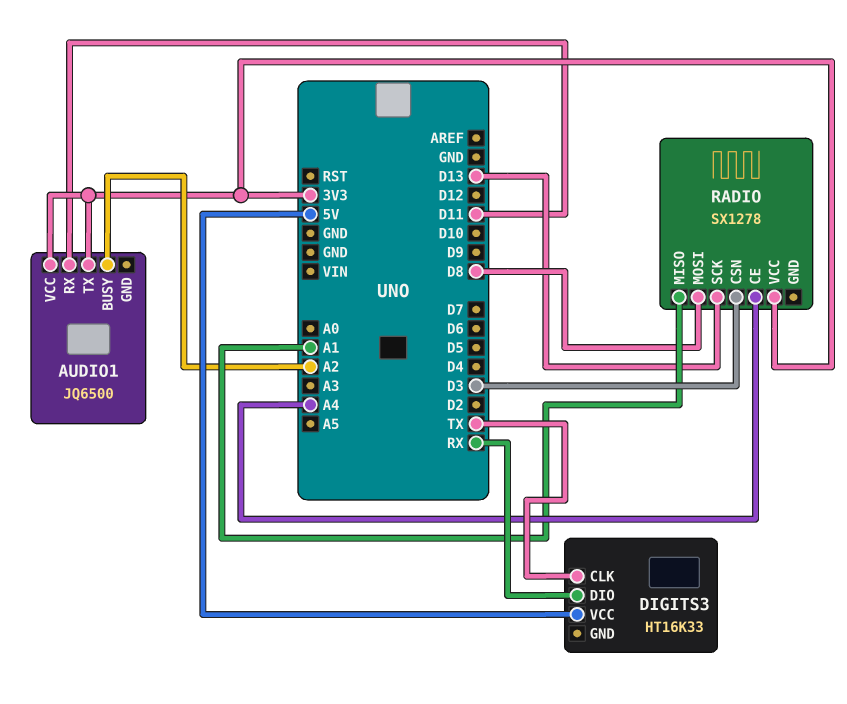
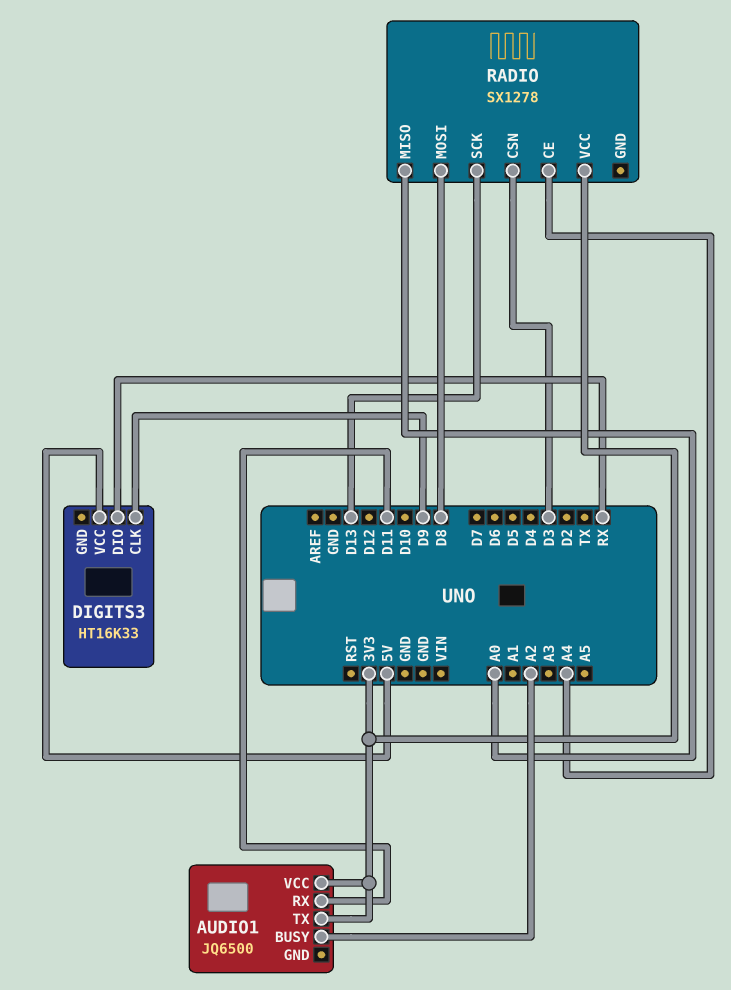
DIGITS3 pin CLK: TX -> D9
RADIO pin MISO: A1 -> A0

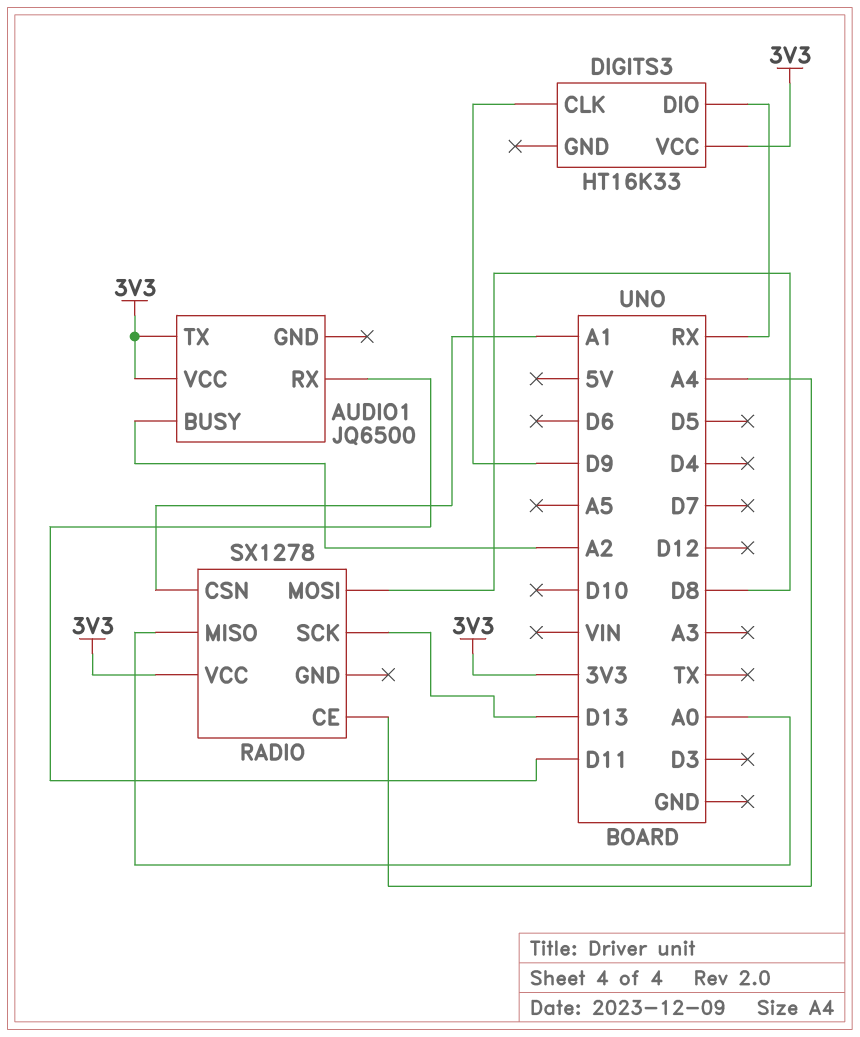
DIGITS3 pin VCC: 5V -> 3V3
RADIO pin CSN: D3 -> A1

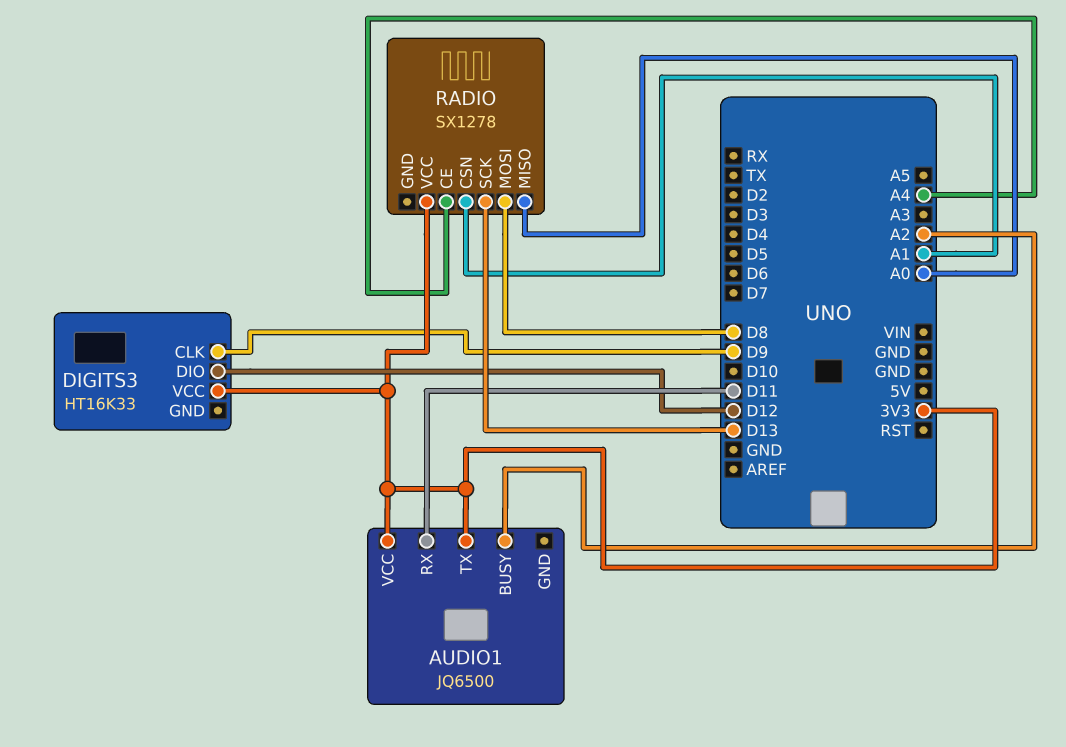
DIGITS3 pin DIO: RX -> D12

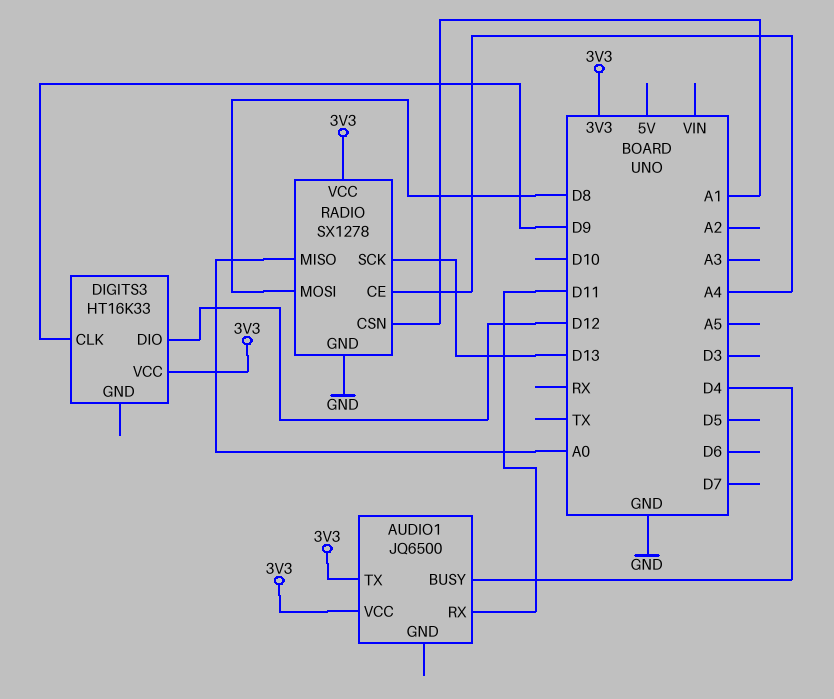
AUDIO1 pin BUSY: A2 -> D4
RADIO pin GND: none -> GND

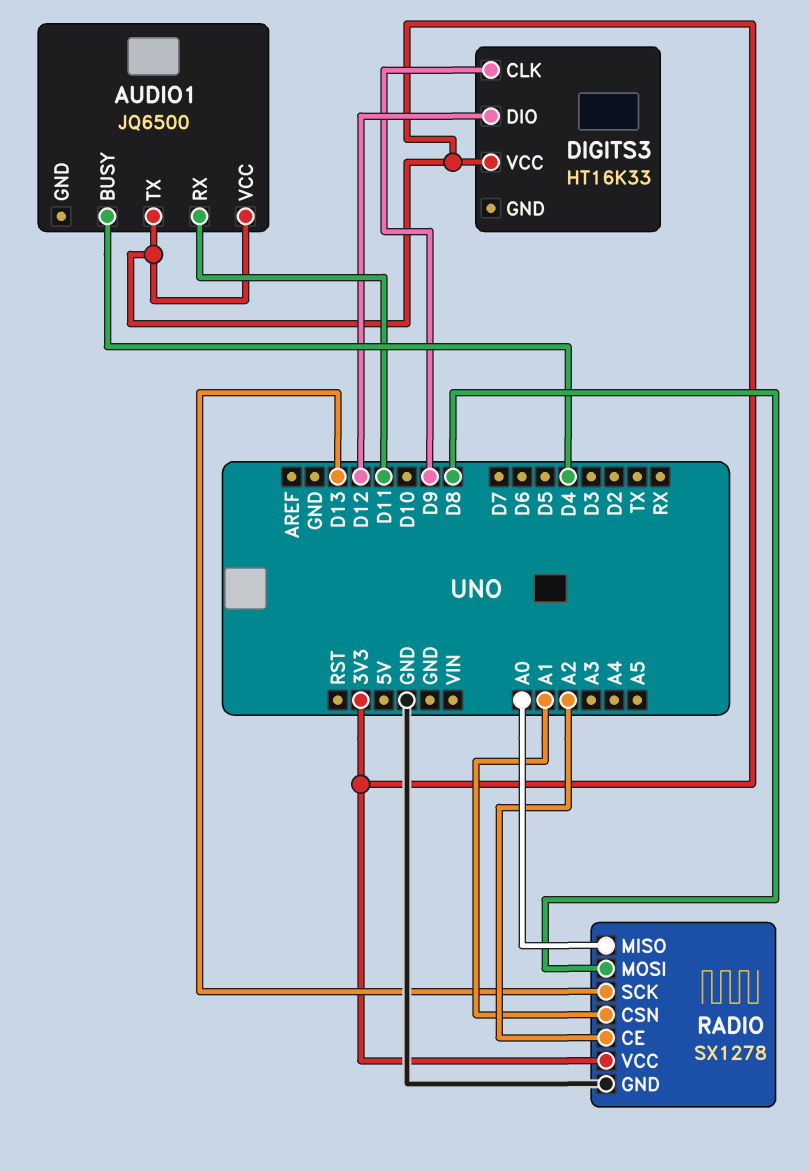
RADIO pin CE: A4 -> A2

